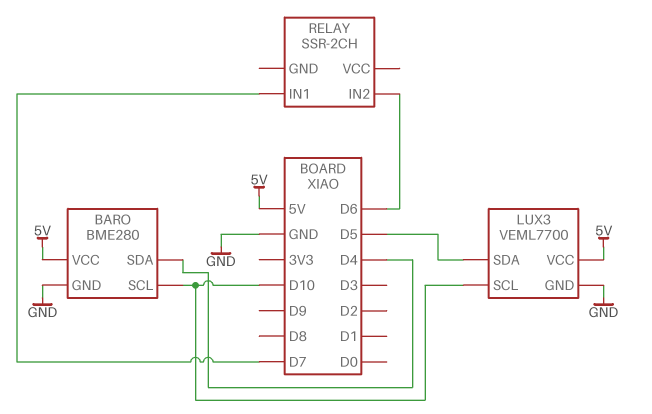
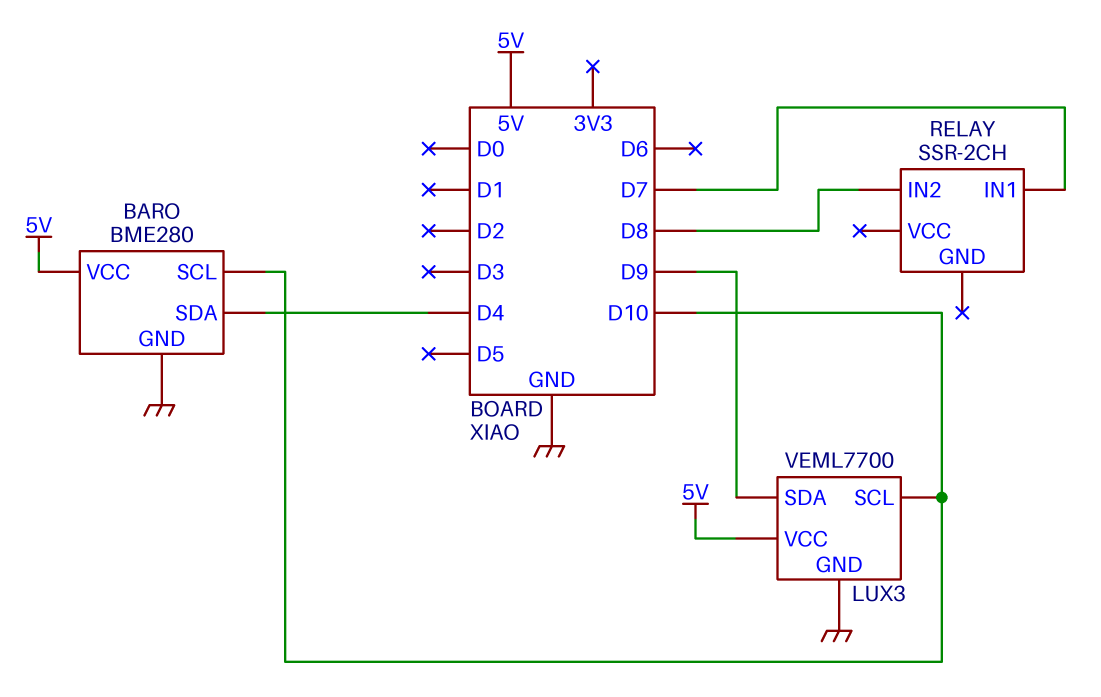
LUX3 pin SDA: D5 -> D9
RELAY pin IN2: D6 -> D8

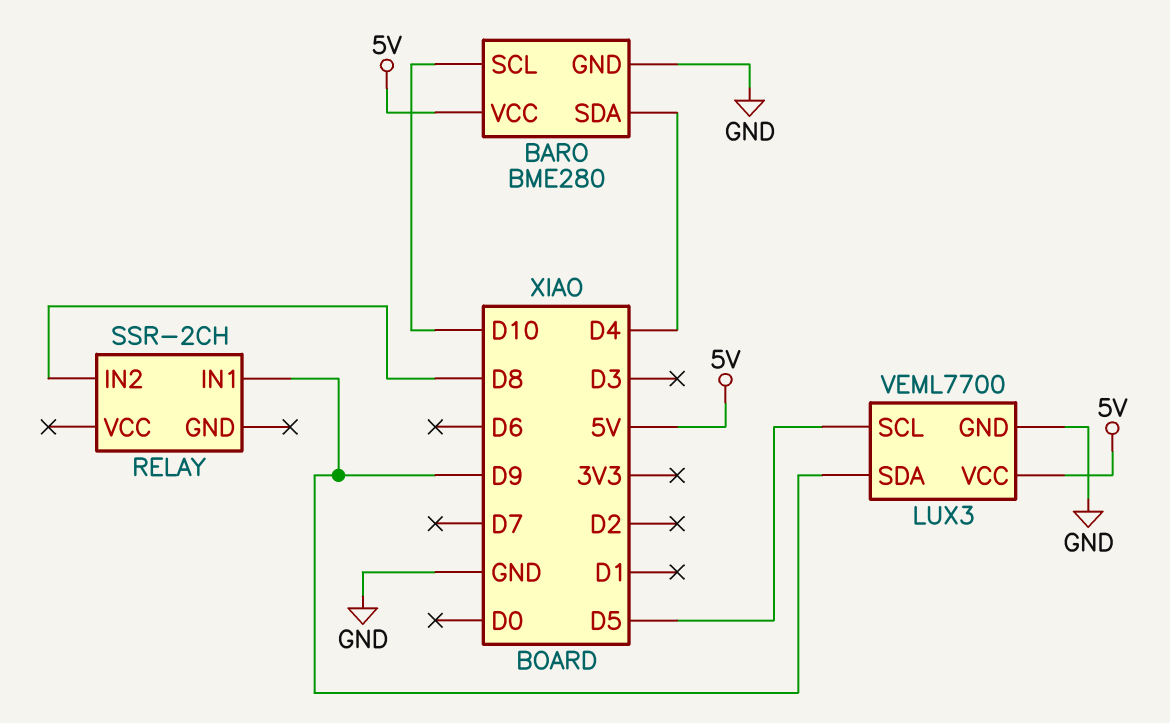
LUX3 pin SCL: D10 -> D5
RELAY pin IN1: D7 -> D9

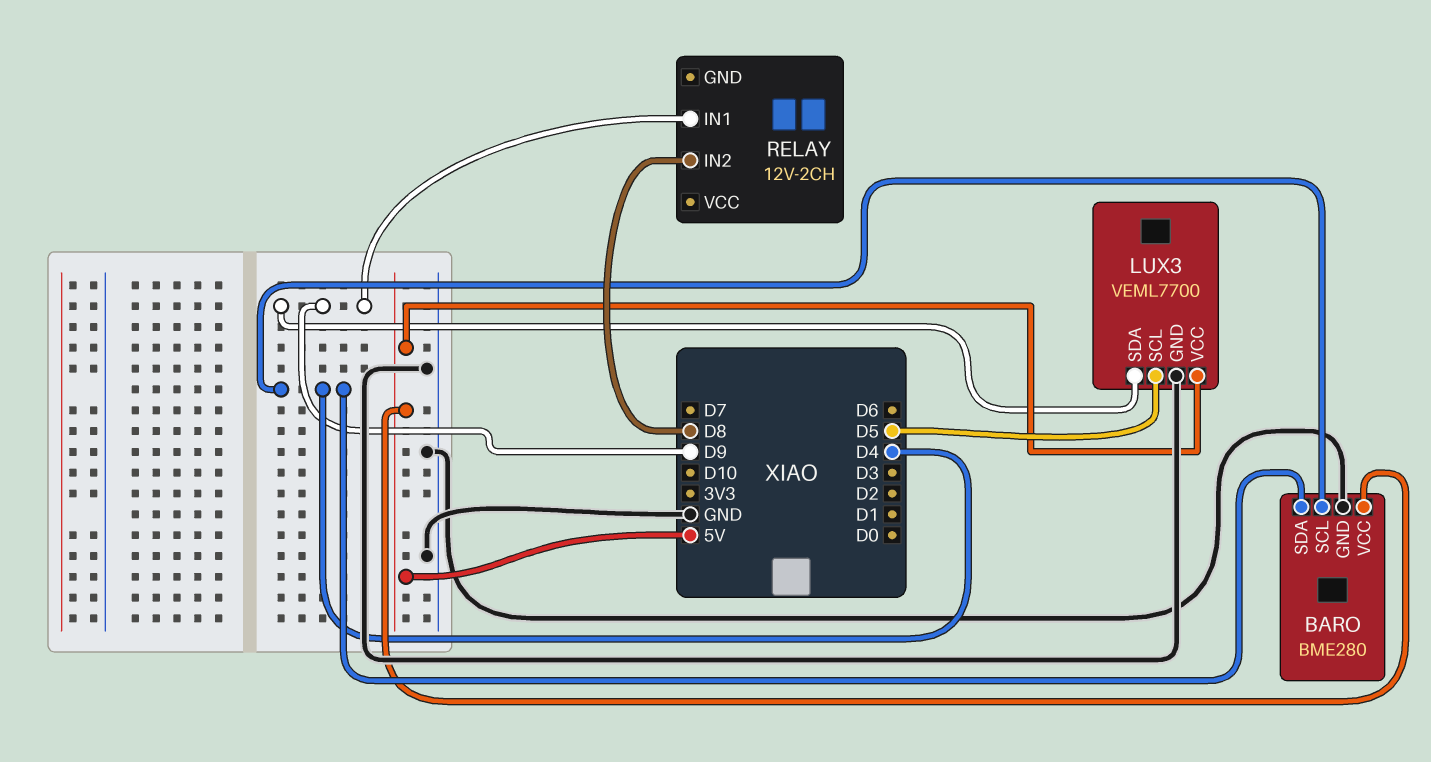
BARO pin SCL: D10 -> D4
RELAY: SSR-2CH -> 12V-2CH

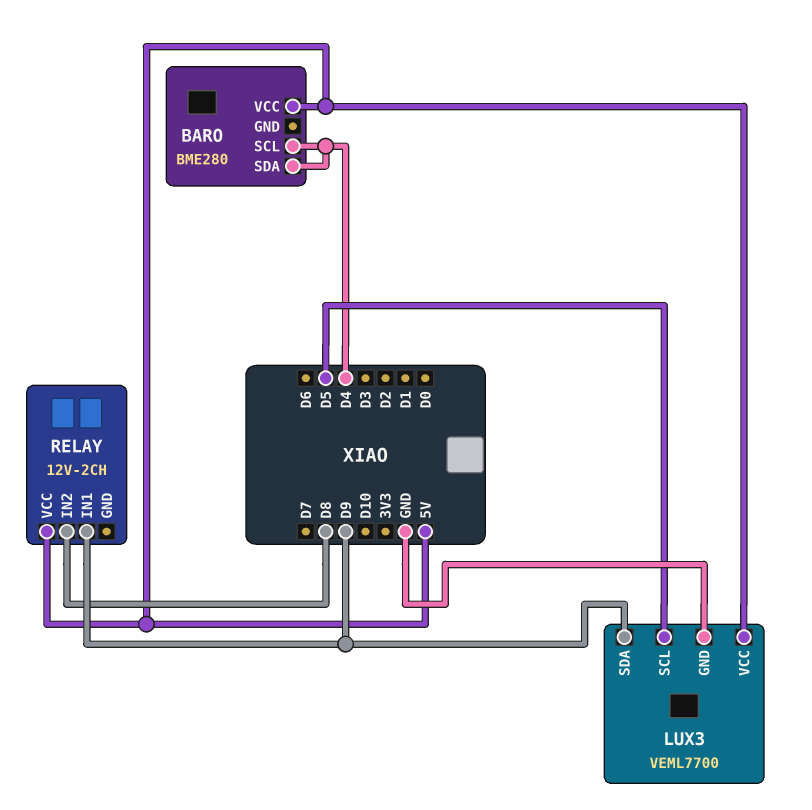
BARO pin GND: GND -> none
RELAY pin VCC: none -> 5V

